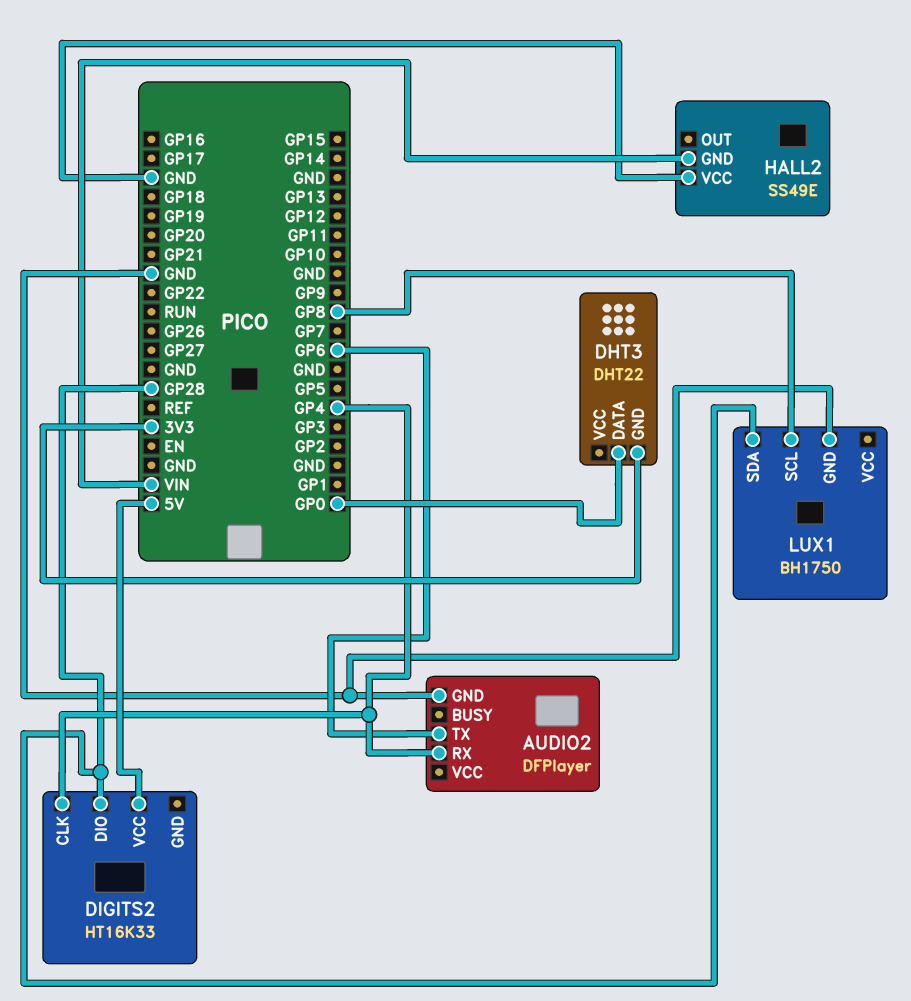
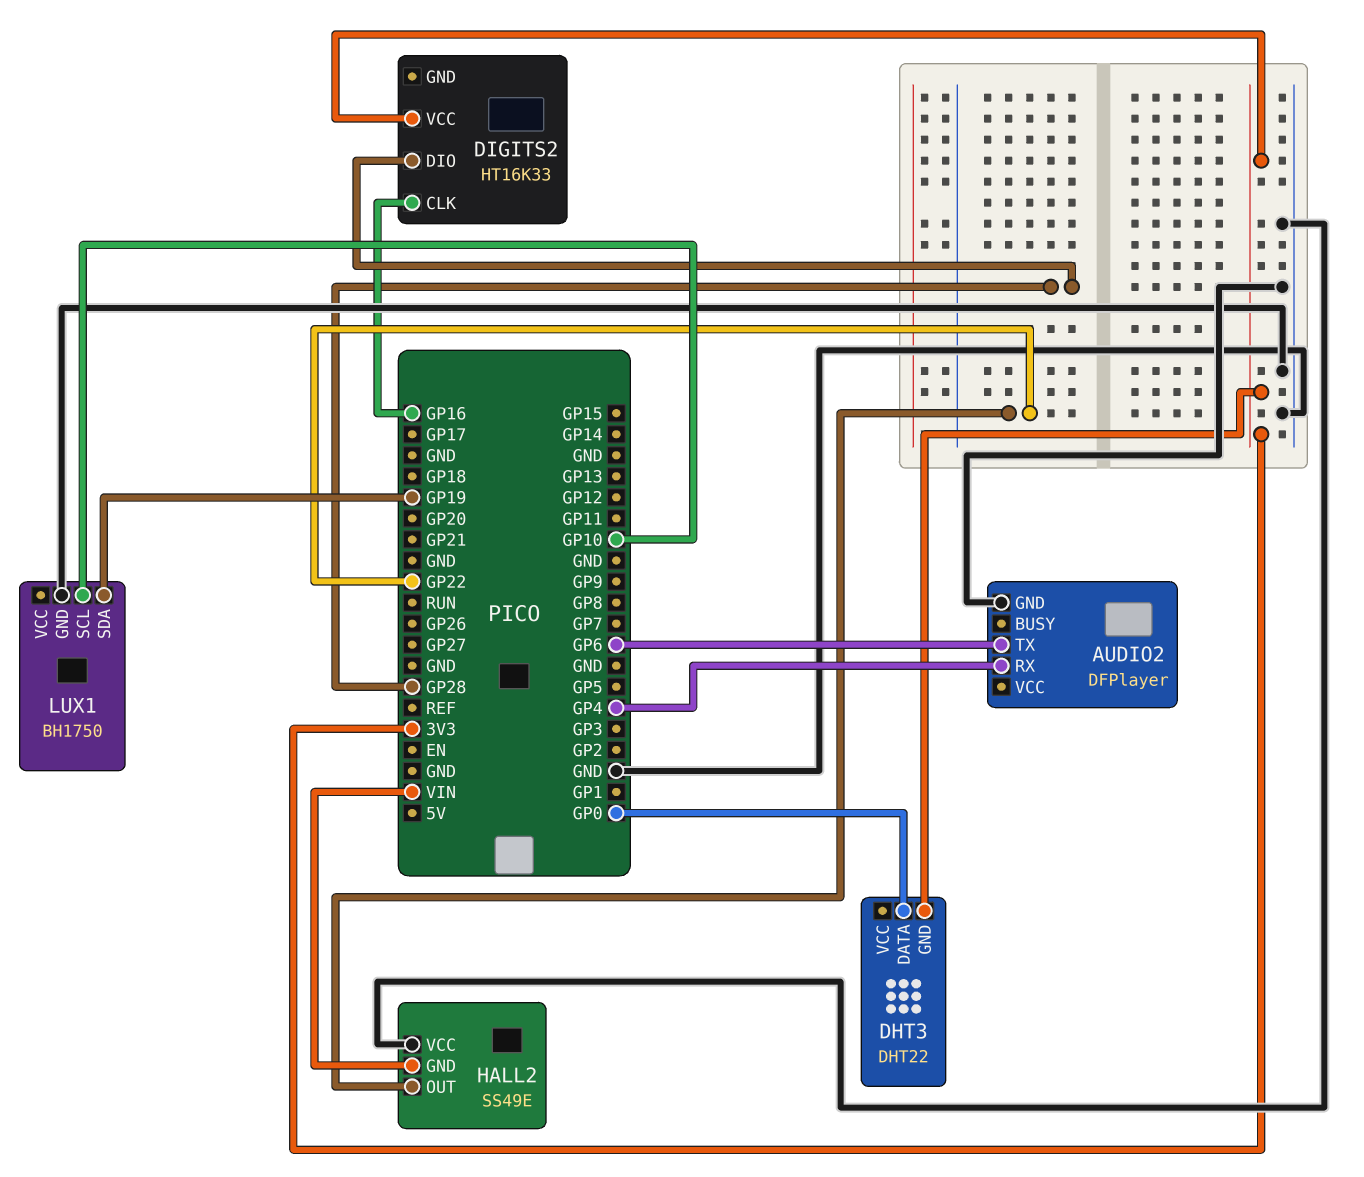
DIGITS2 pin CLK: GP4 -> GP16
DIGITS2 pin VCC: 5V -> 3V3
HALL2 pin OUT: none -> GP22
LUX1 pin SCL: GP8 -> GP10
LUX1 pin SDA: GP28 -> GP19

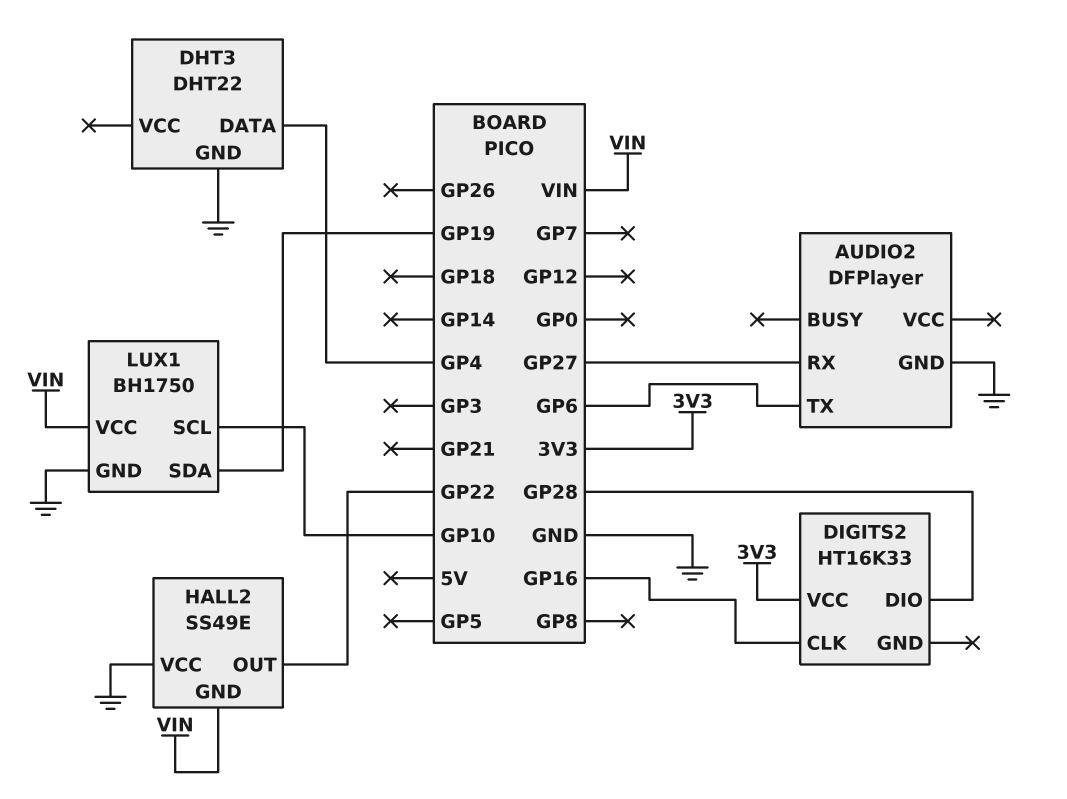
AUDIO2 pin RX: GP4 -> GP27
DHT3 pin DATA: GP0 -> GP4
DHT3 pin GND: 3V3 -> GND
LUX1 pin VCC: none -> VIN

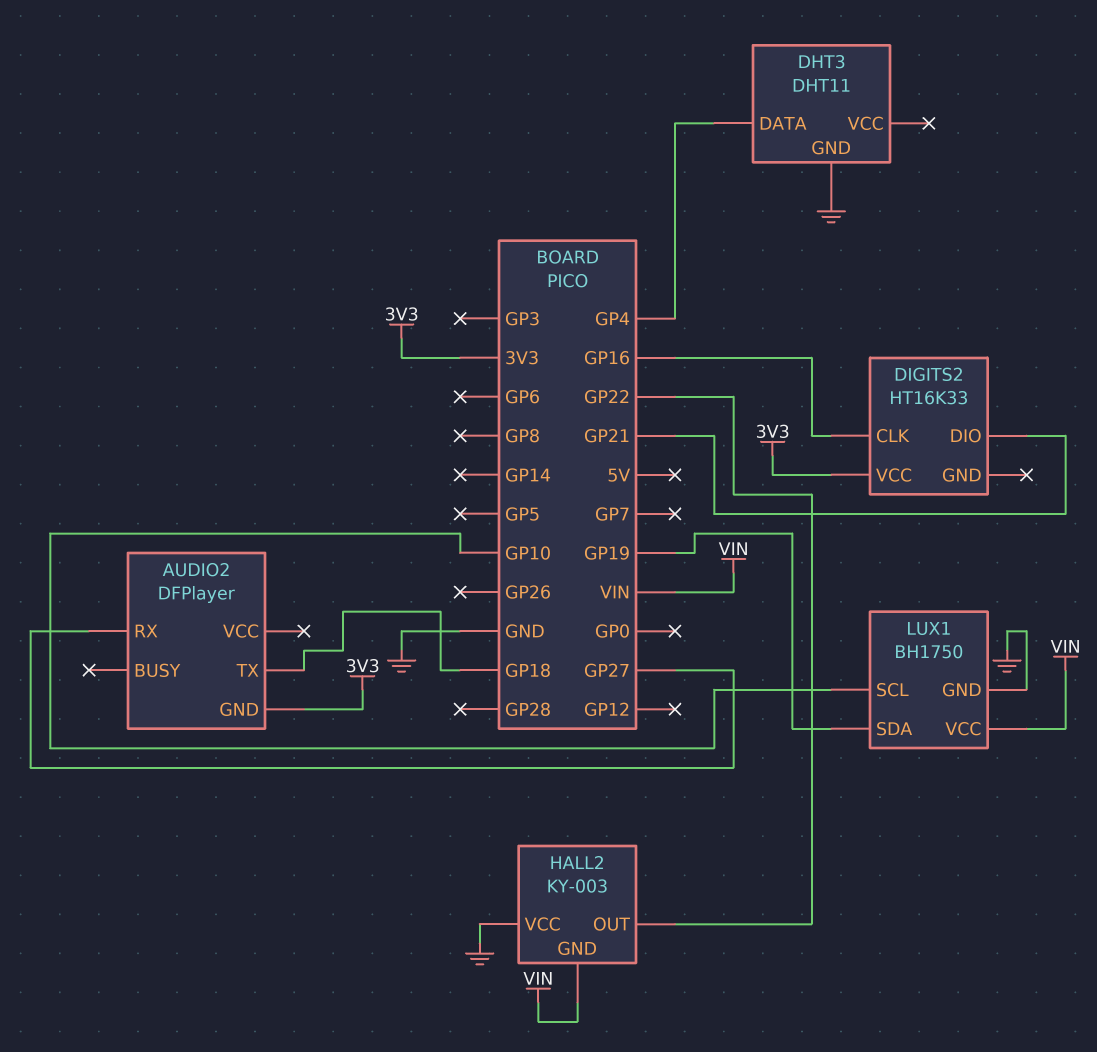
AUDIO2 pin GND: GND -> 3V3
AUDIO2 pin TX: GP6 -> GP18
DHT3: DHT22 -> DHT11
DIGITS2 pin DIO: GP28 -> GP21
HALL2: SS49E -> KY-003

